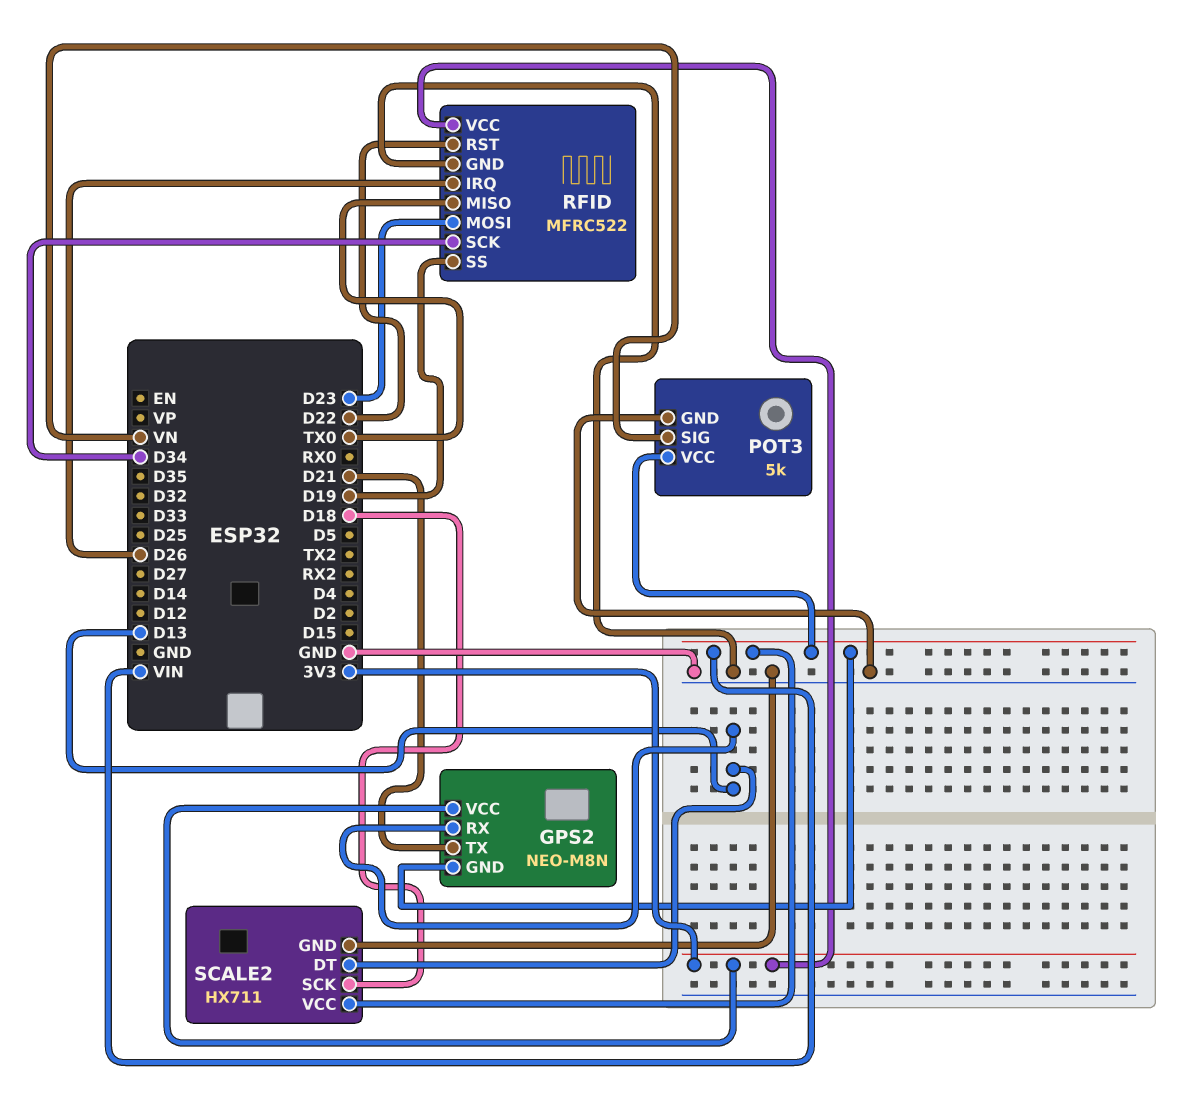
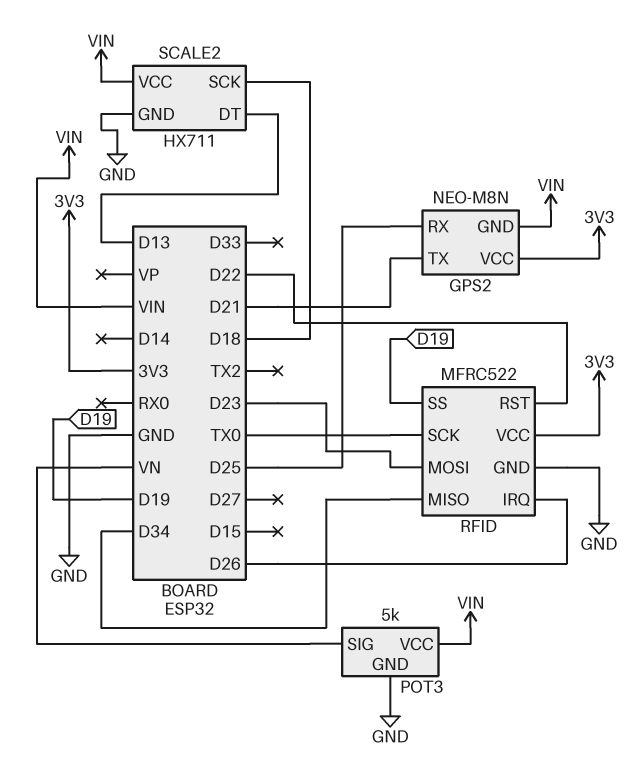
GPS2 pin RX: D13 -> D25
RFID pin MISO: TX0 -> D34
RFID pin SCK: D34 -> TX0

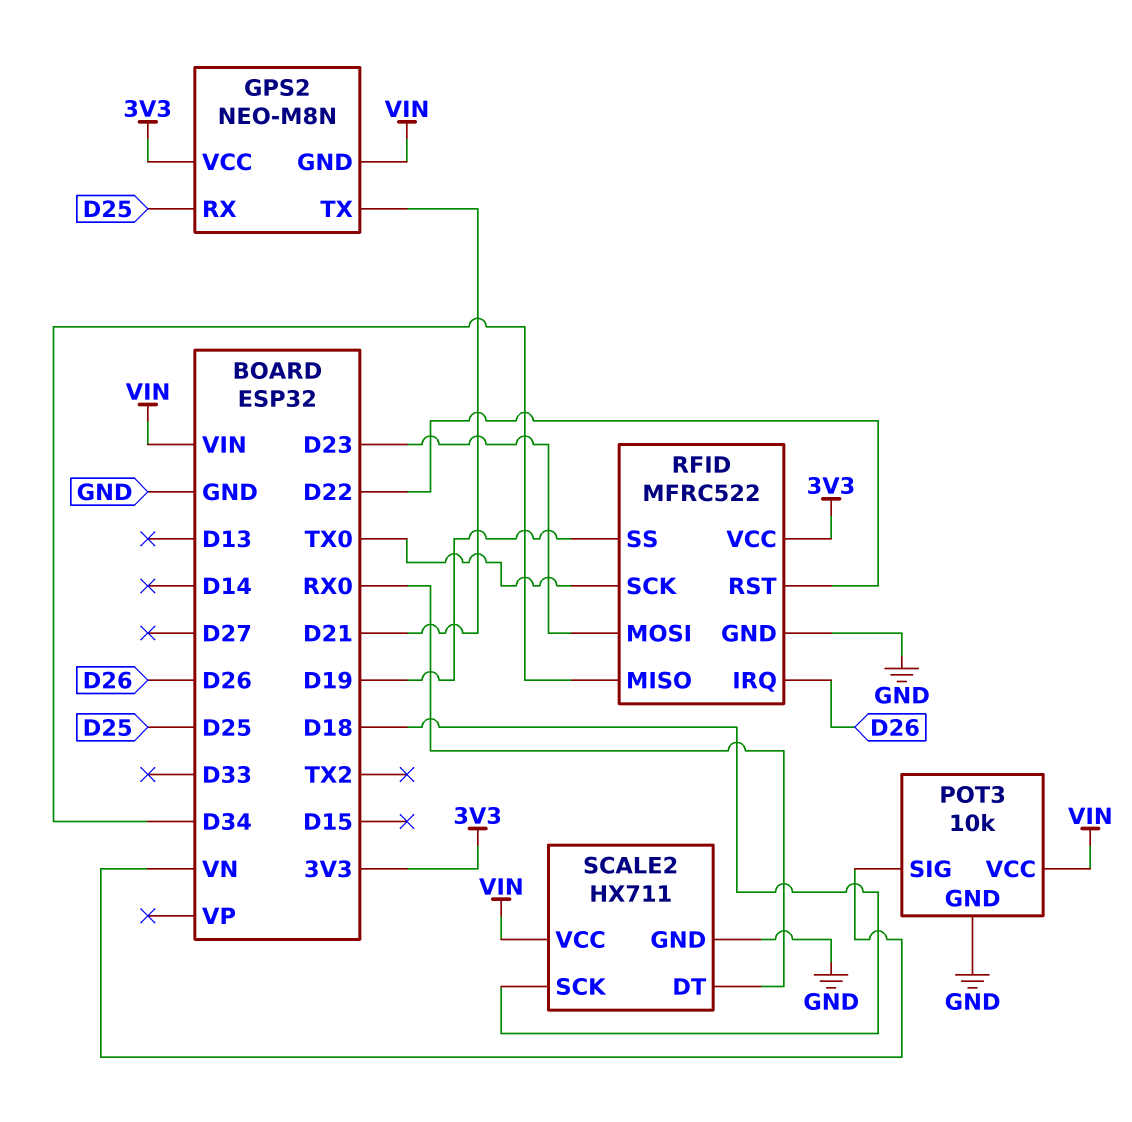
POT3: 5k -> 10k
SCALE2 pin DT: D13 -> RX0

